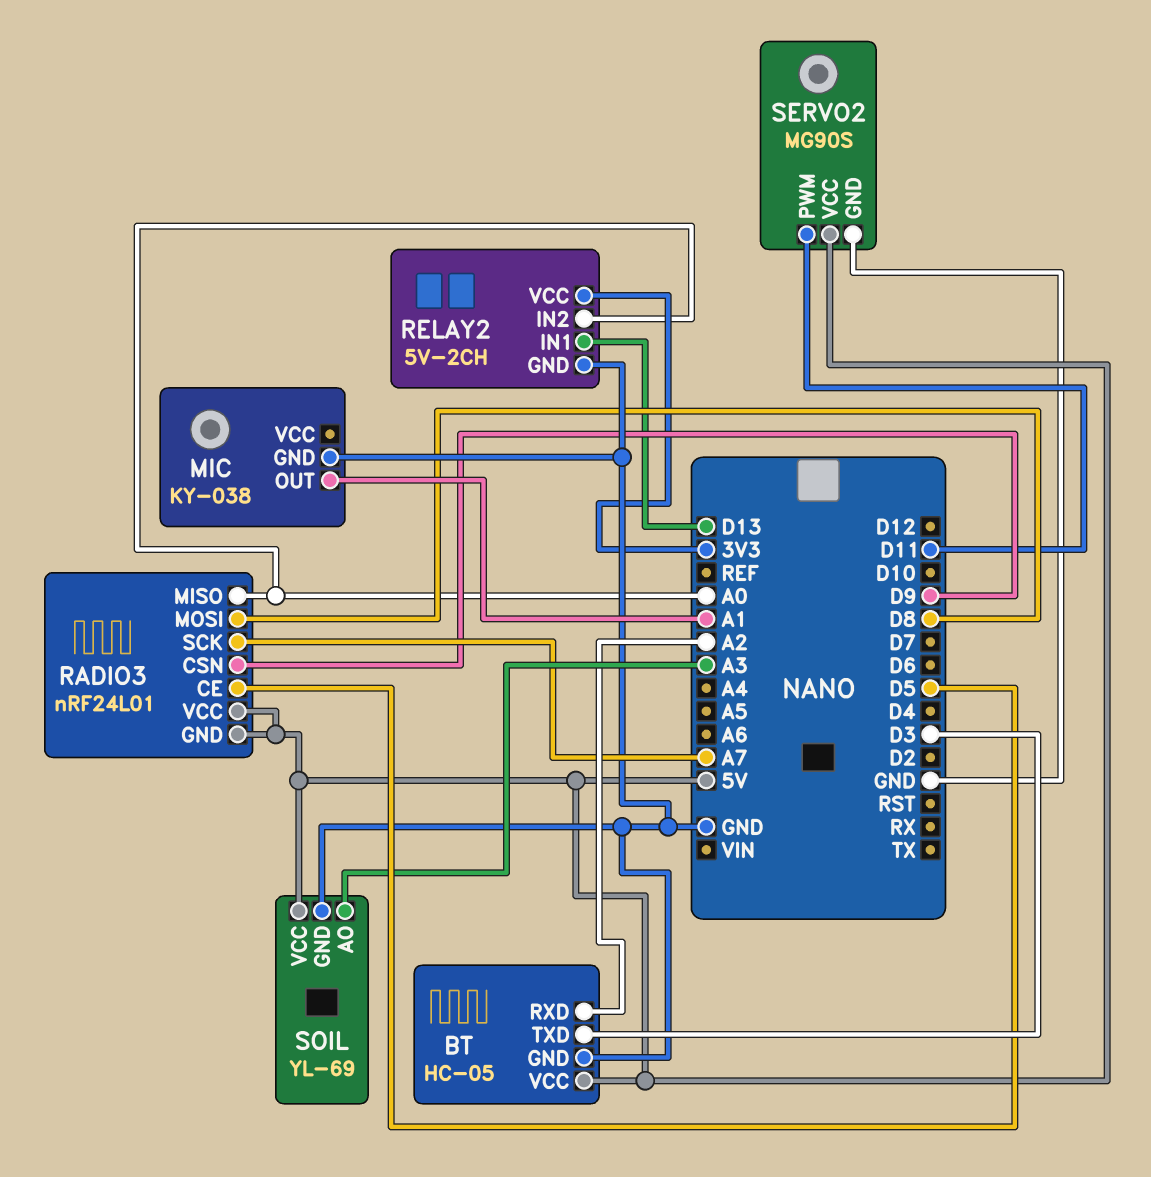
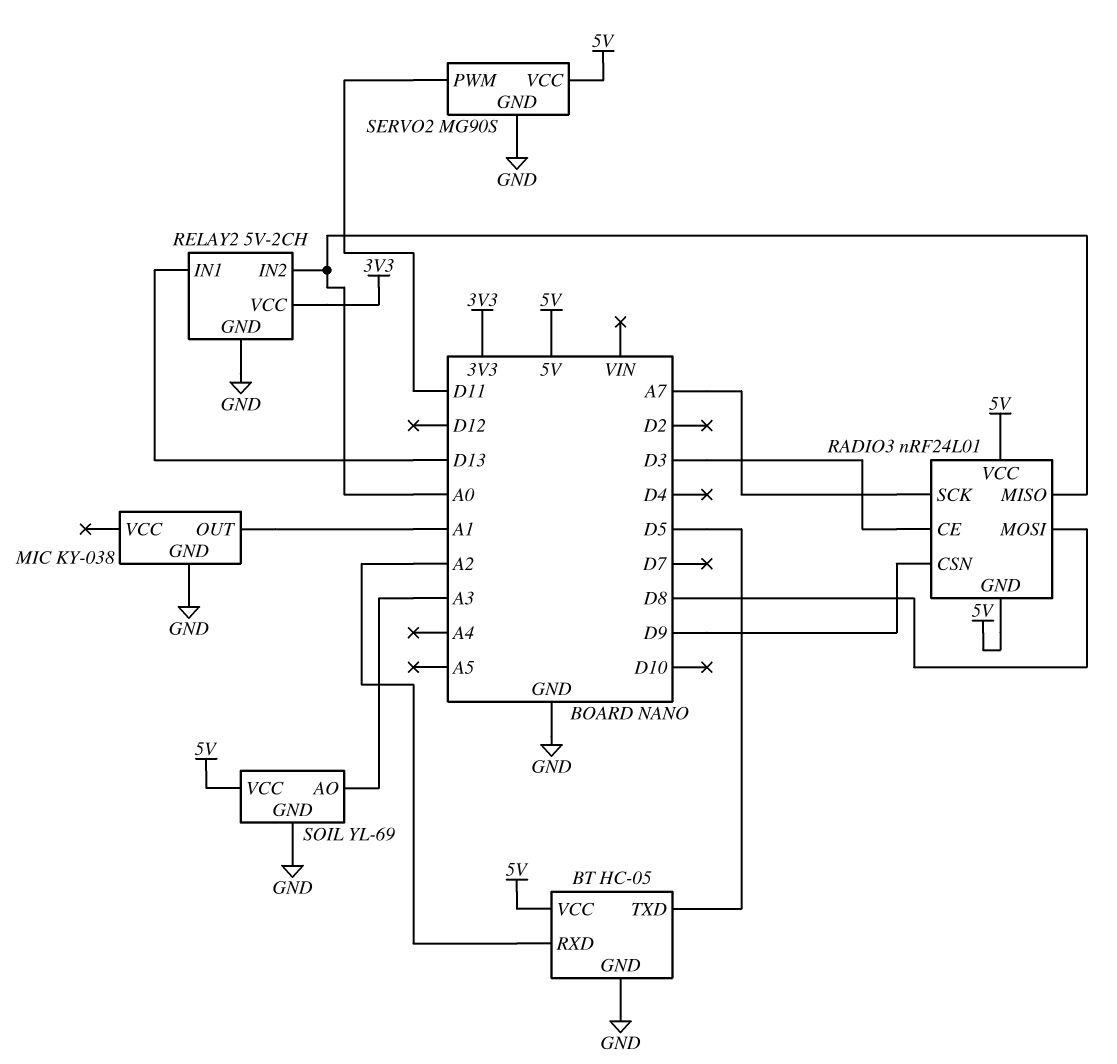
BT pin TXD: D3 -> D5
RADIO3 pin CE: D5 -> D3

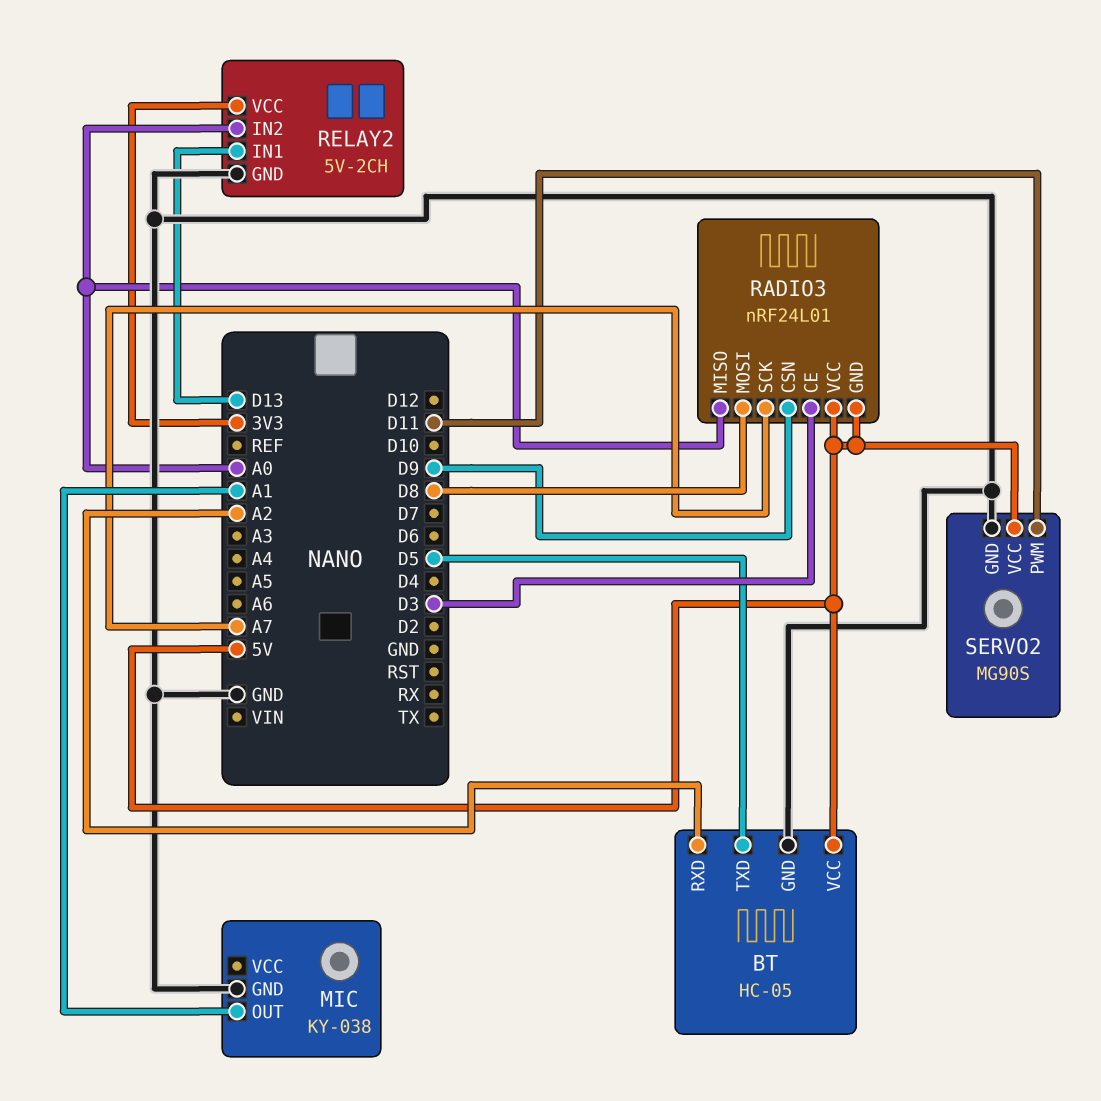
SOIL: YL-69 -> none
SOIL pin AO: A3 -> none
SOIL pin GND: GND -> none
SOIL pin VCC: 5V -> none

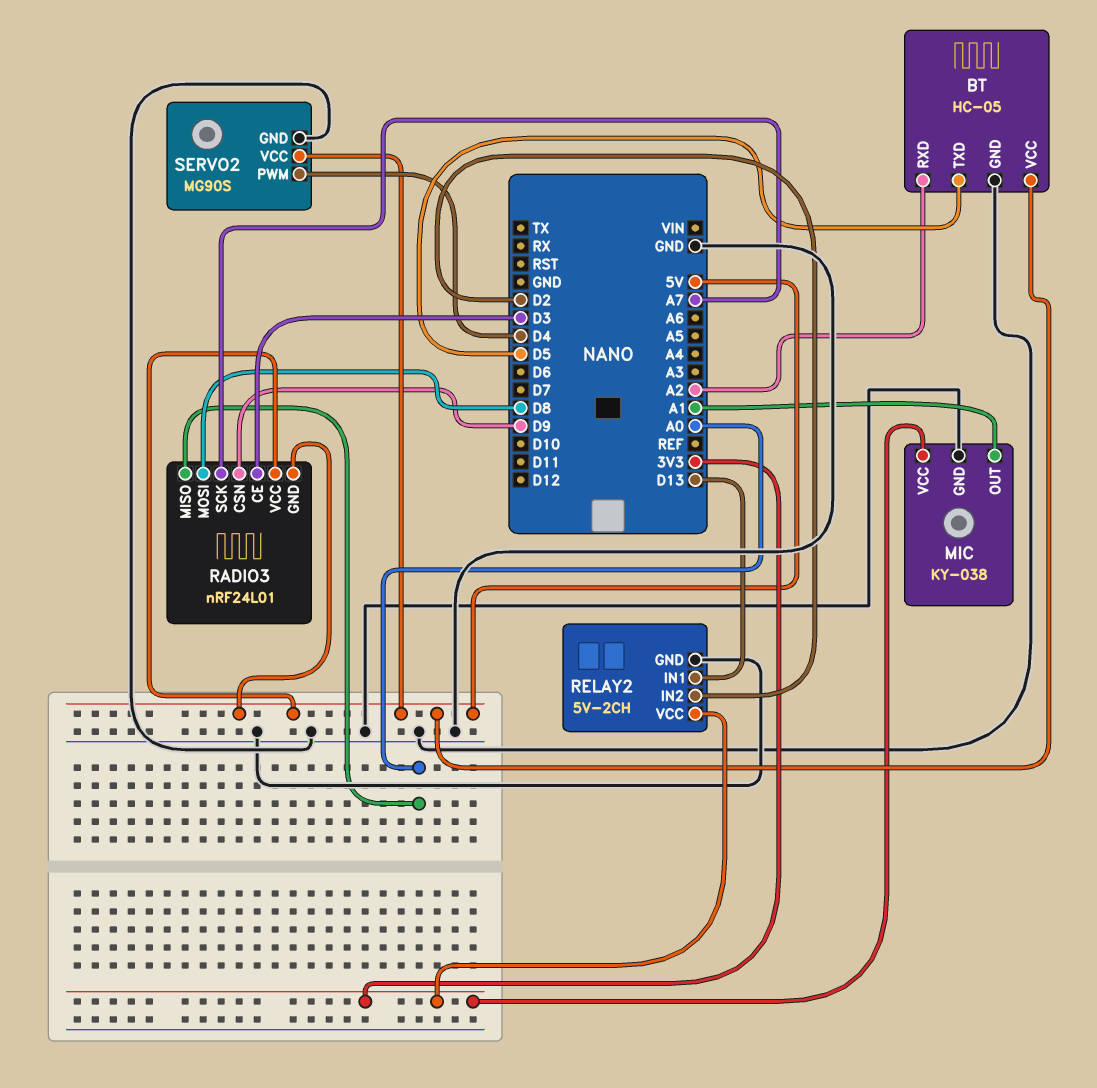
MIC pin VCC: none -> 3V3
RELAY2 pin IN2: A0 -> D2
SERVO2 pin PWM: D11 -> D4

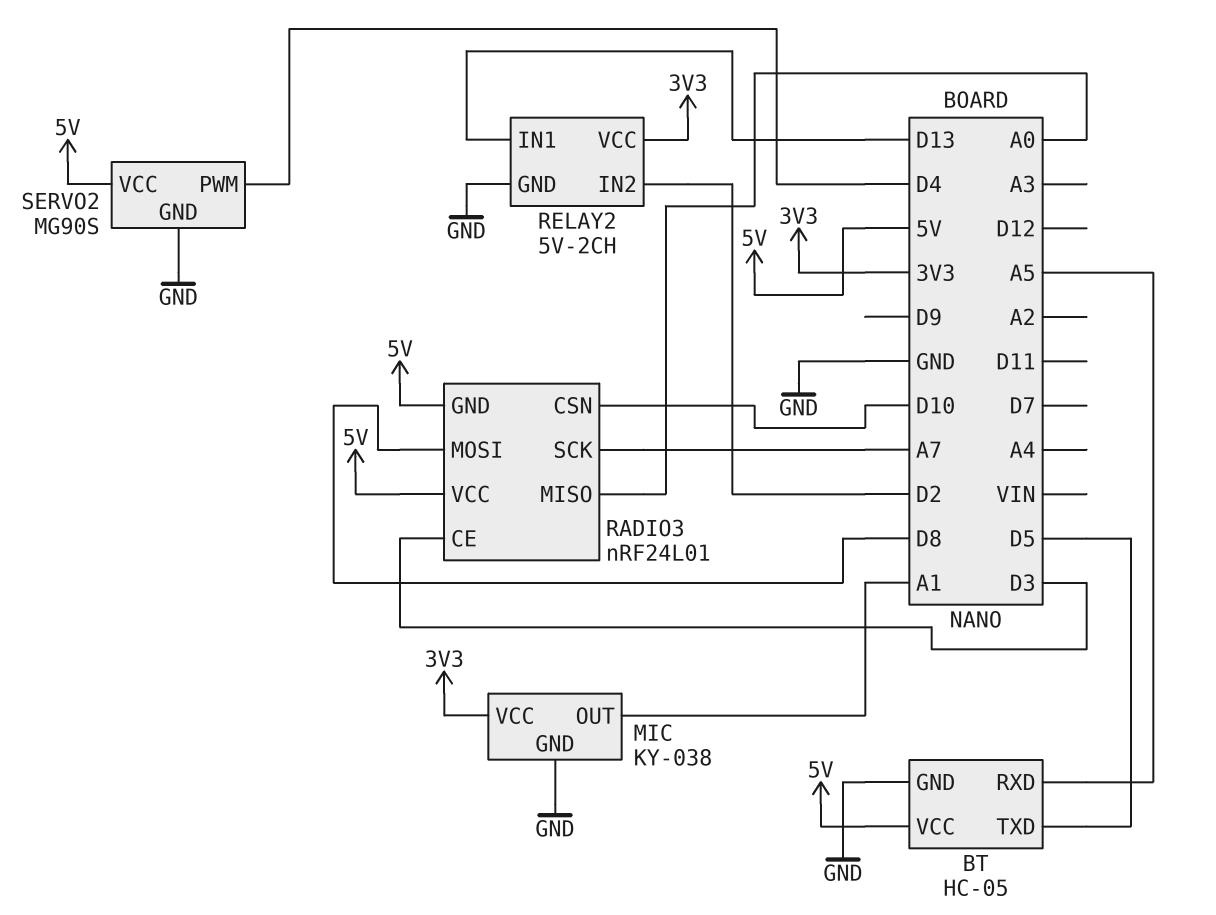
BT pin RXD: A2 -> A5
RADIO3 pin CSN: D9 -> D10

